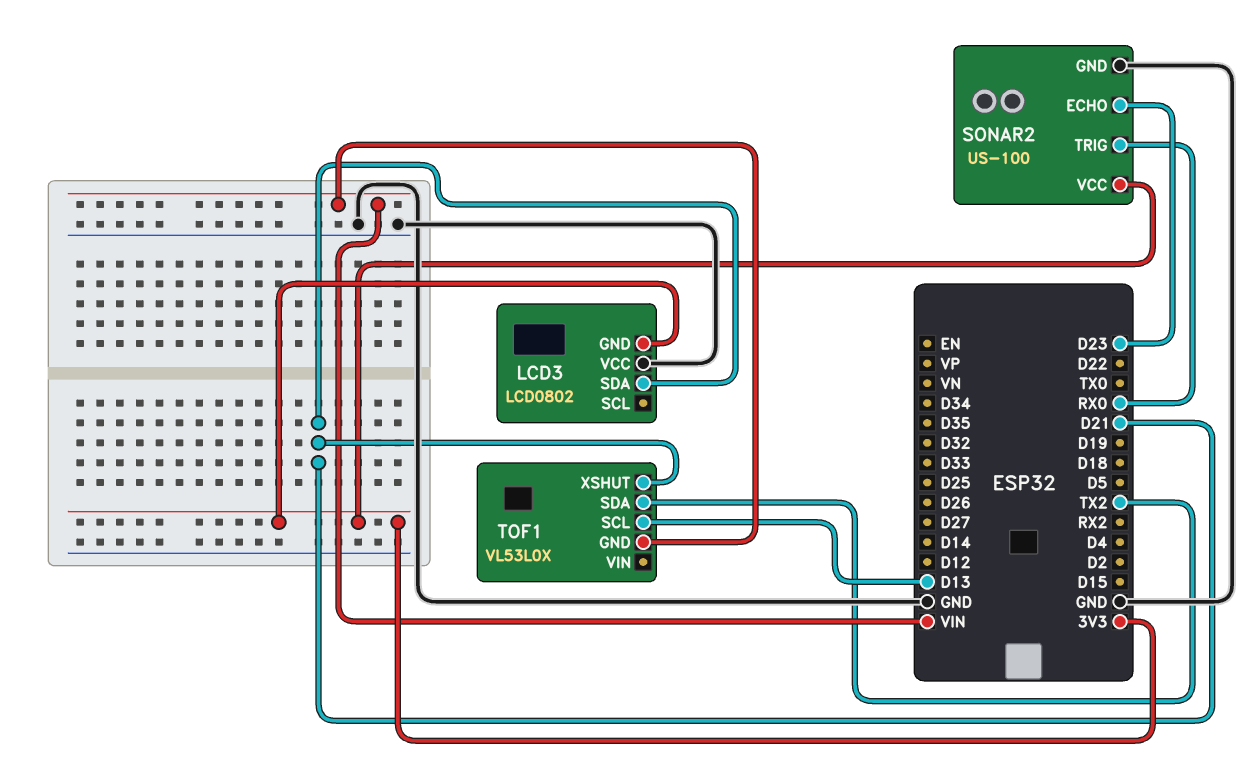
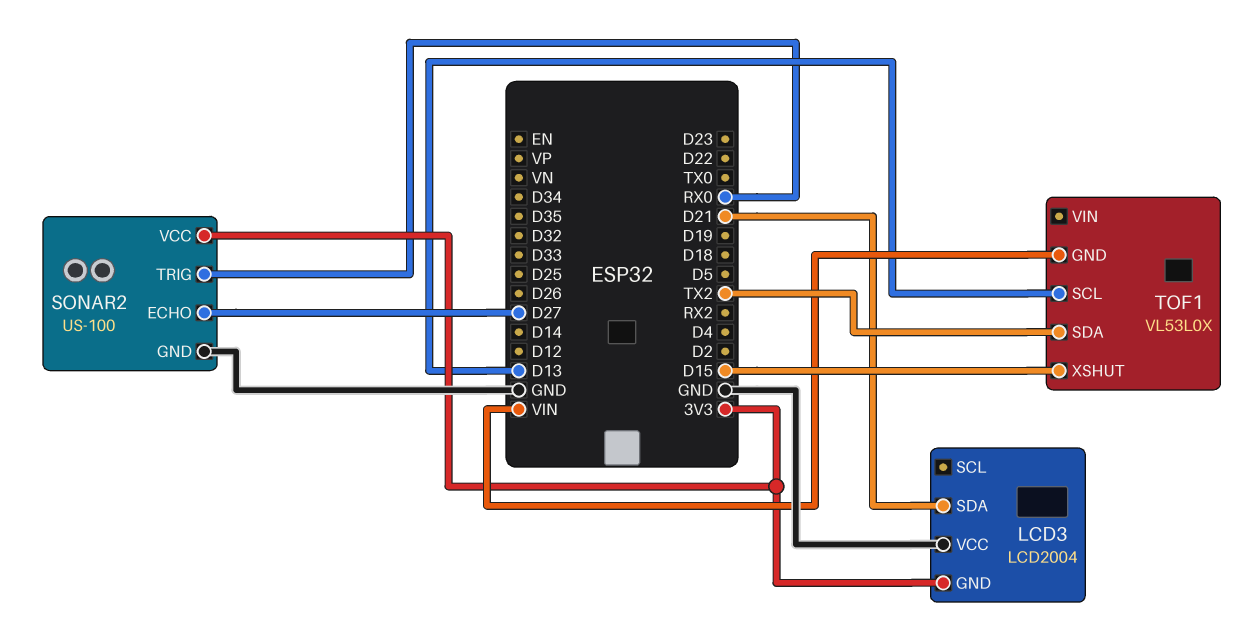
LCD3: LCD0802 -> LCD2004
SONAR2 pin ECHO: D23 -> D27
TOF1 pin XSHUT: D21 -> D15

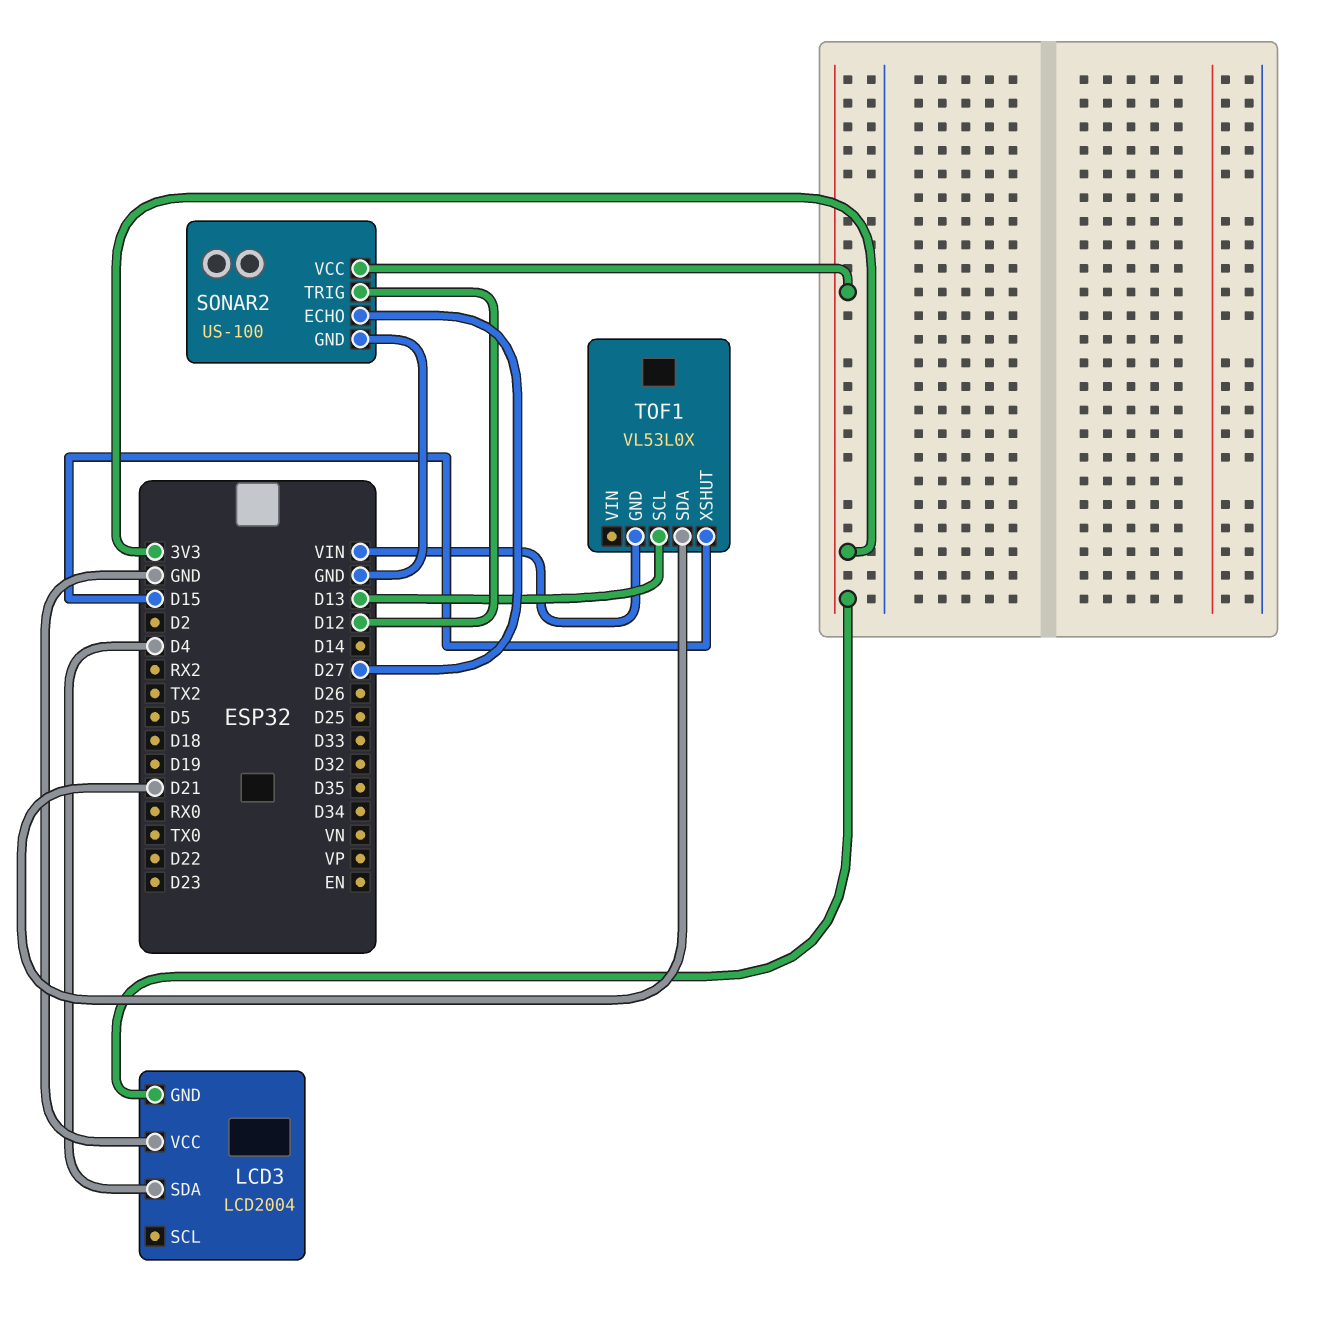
LCD3 pin SDA: D21 -> D4
SONAR2 pin TRIG: RX0 -> D12
TOF1 pin SDA: TX2 -> D21

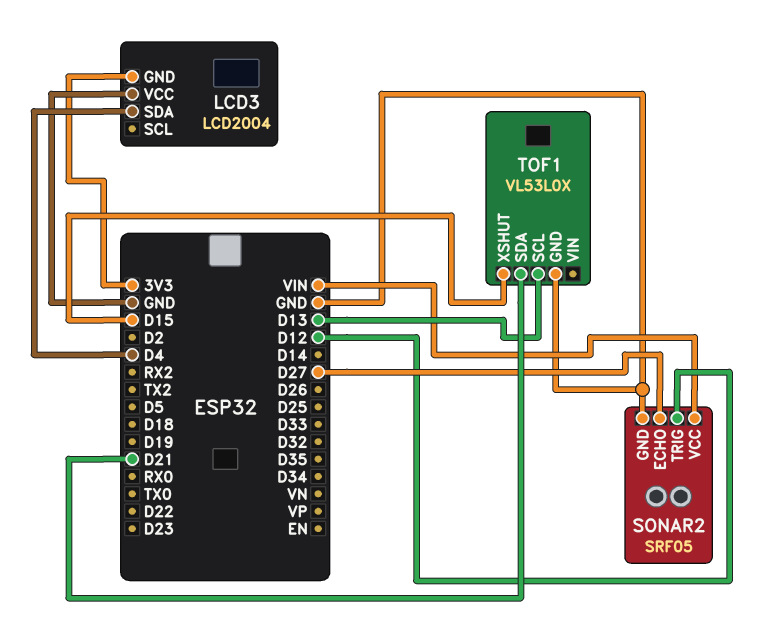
SONAR2: US-100 -> SRF05
SONAR2 pin VCC: 3V3 -> VIN
TOF1 pin GND: VIN -> GND

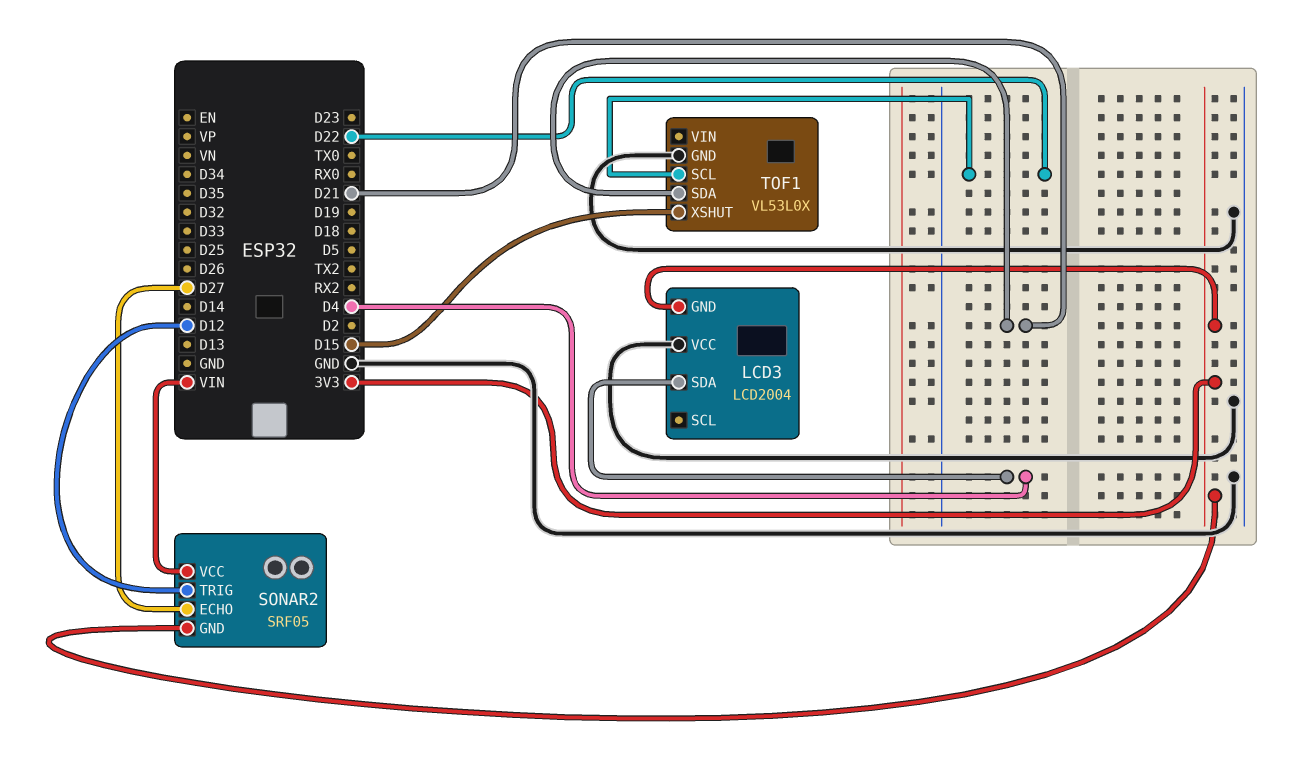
SONAR2 pin GND: GND -> 3V3
TOF1 pin SCL: D13 -> D22

